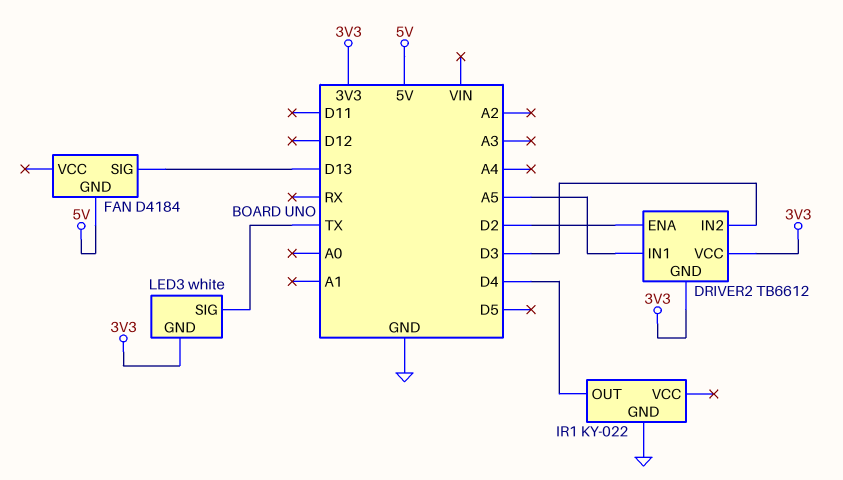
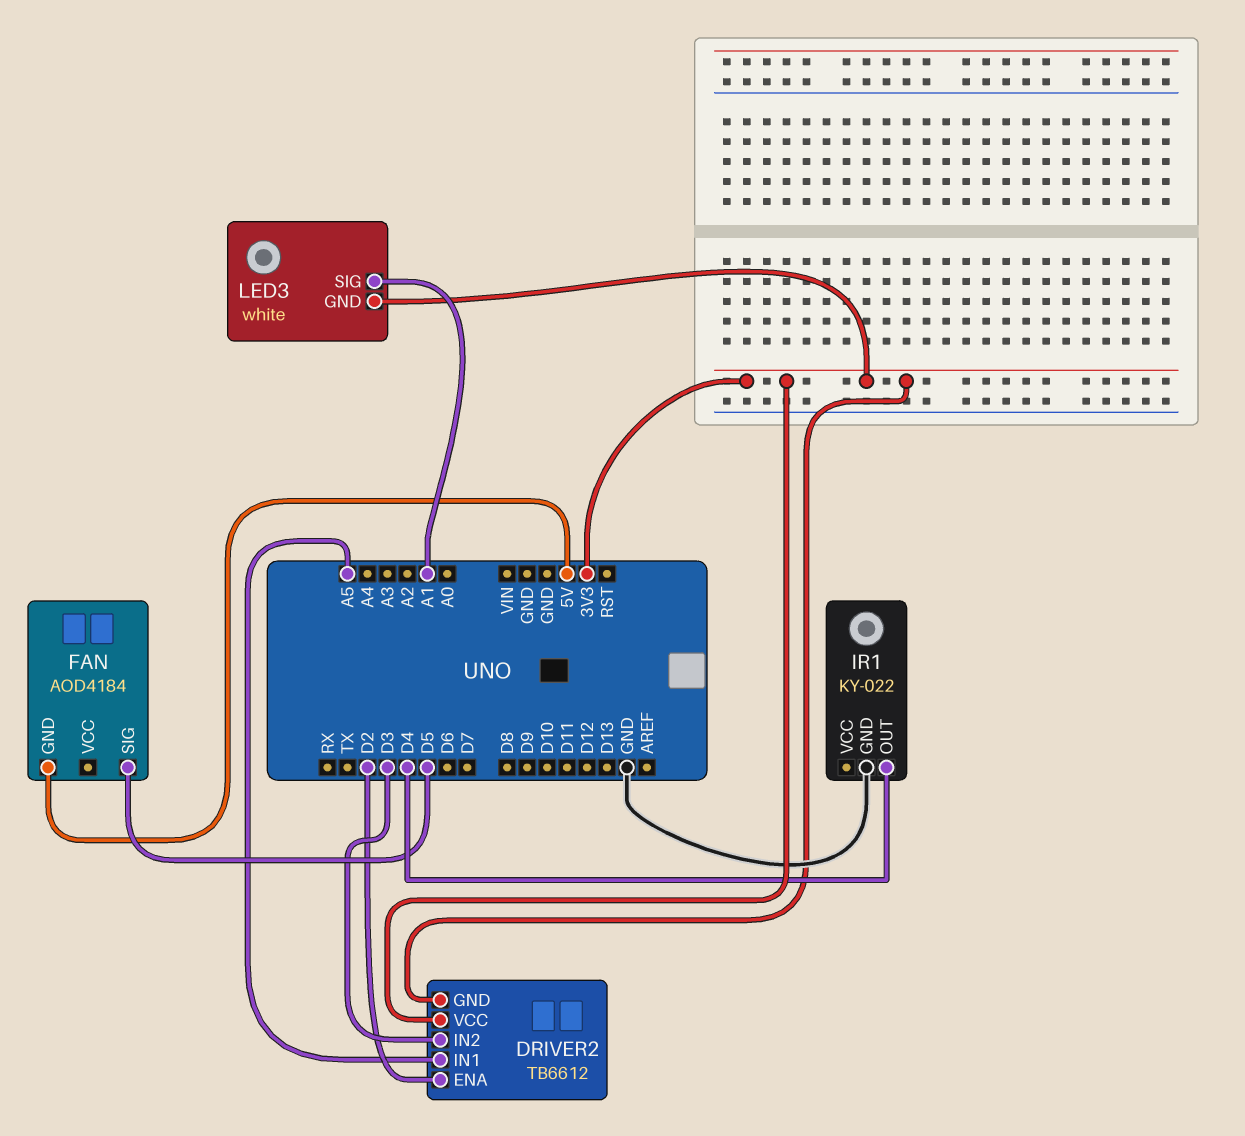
FAN: D4184 -> AOD4184
FAN pin SIG: D13 -> D5
LED3 pin SIG: TX -> A1

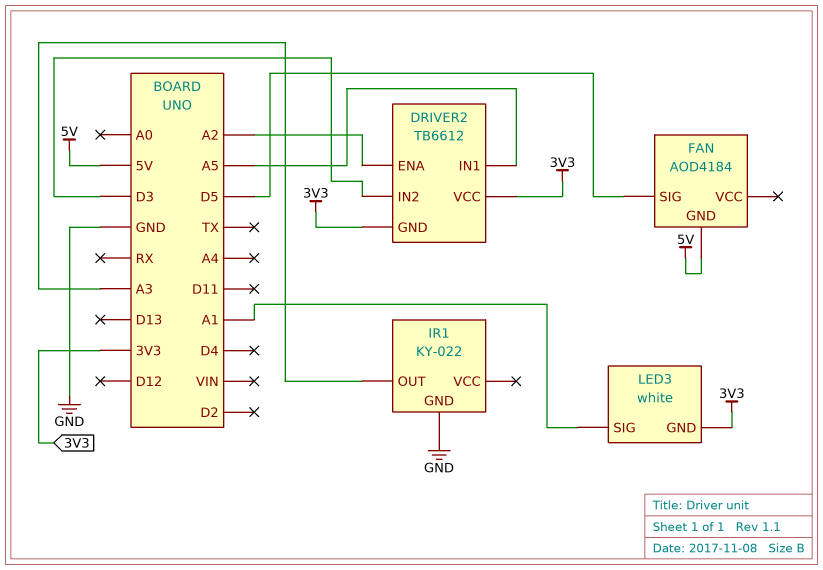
DRIVER2 pin ENA: D2 -> A2
IR1 pin OUT: D4 -> A3

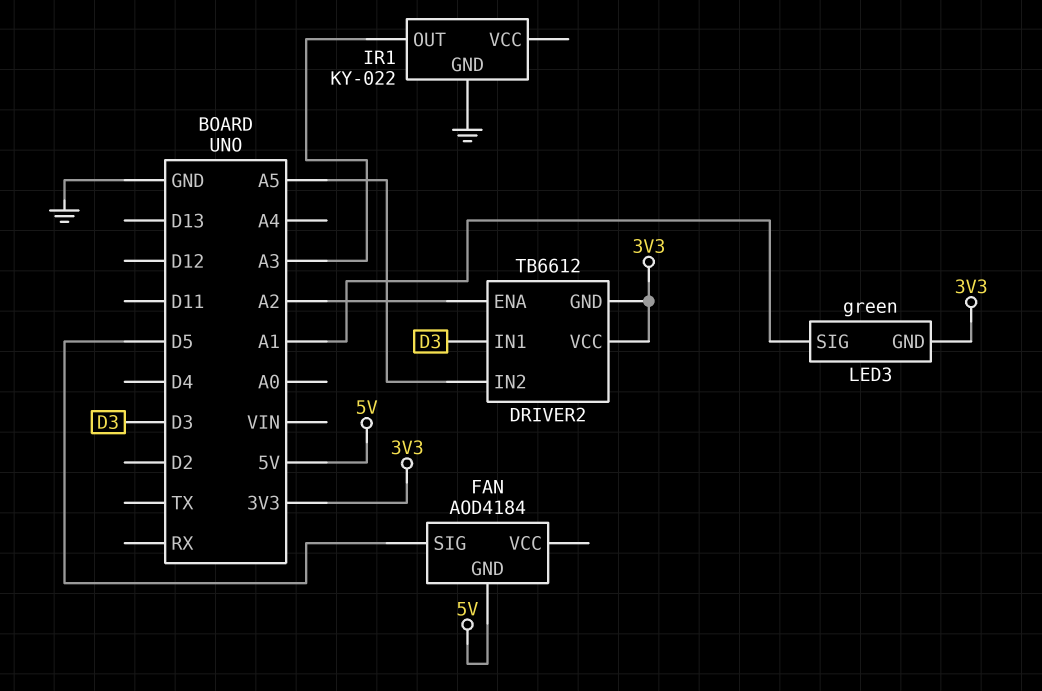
DRIVER2 pin IN1: A5 -> D3
DRIVER2 pin IN2: D3 -> A5
LED3: white -> green

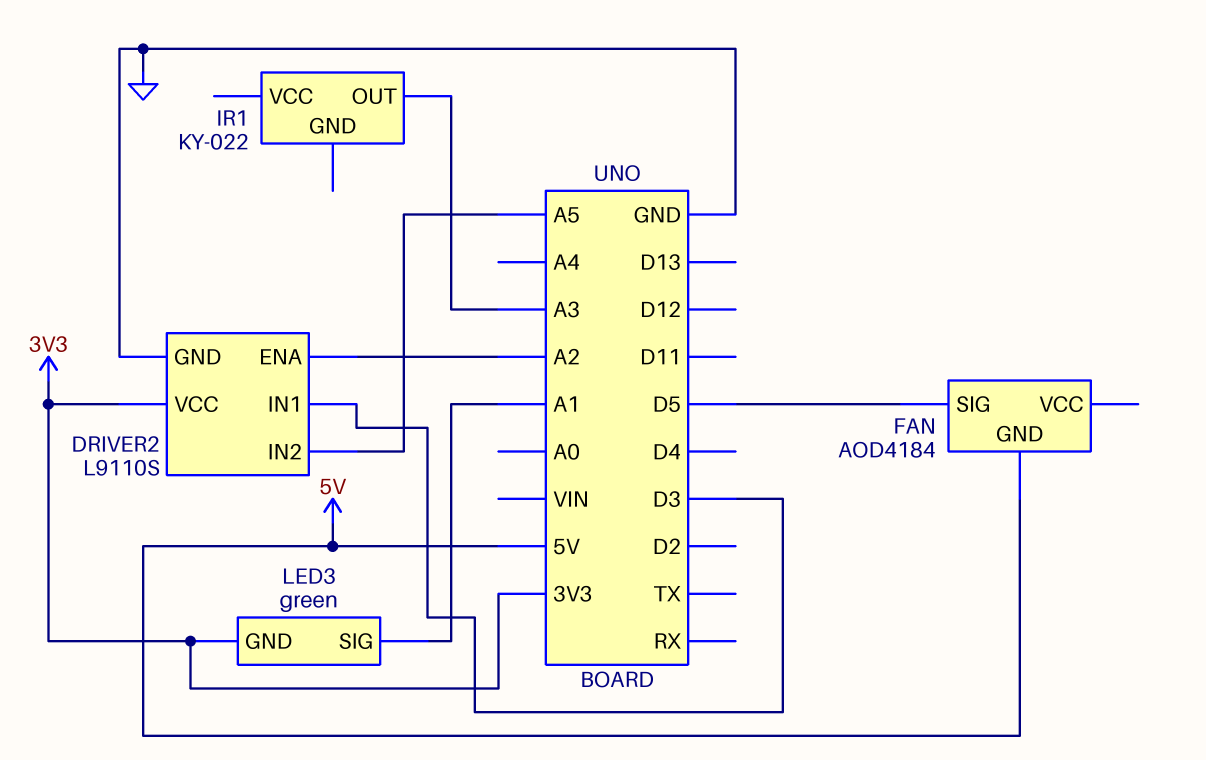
DRIVER2: TB6612 -> L9110S
DRIVER2 pin GND: 3V3 -> GND
IR1 pin GND: GND -> none

